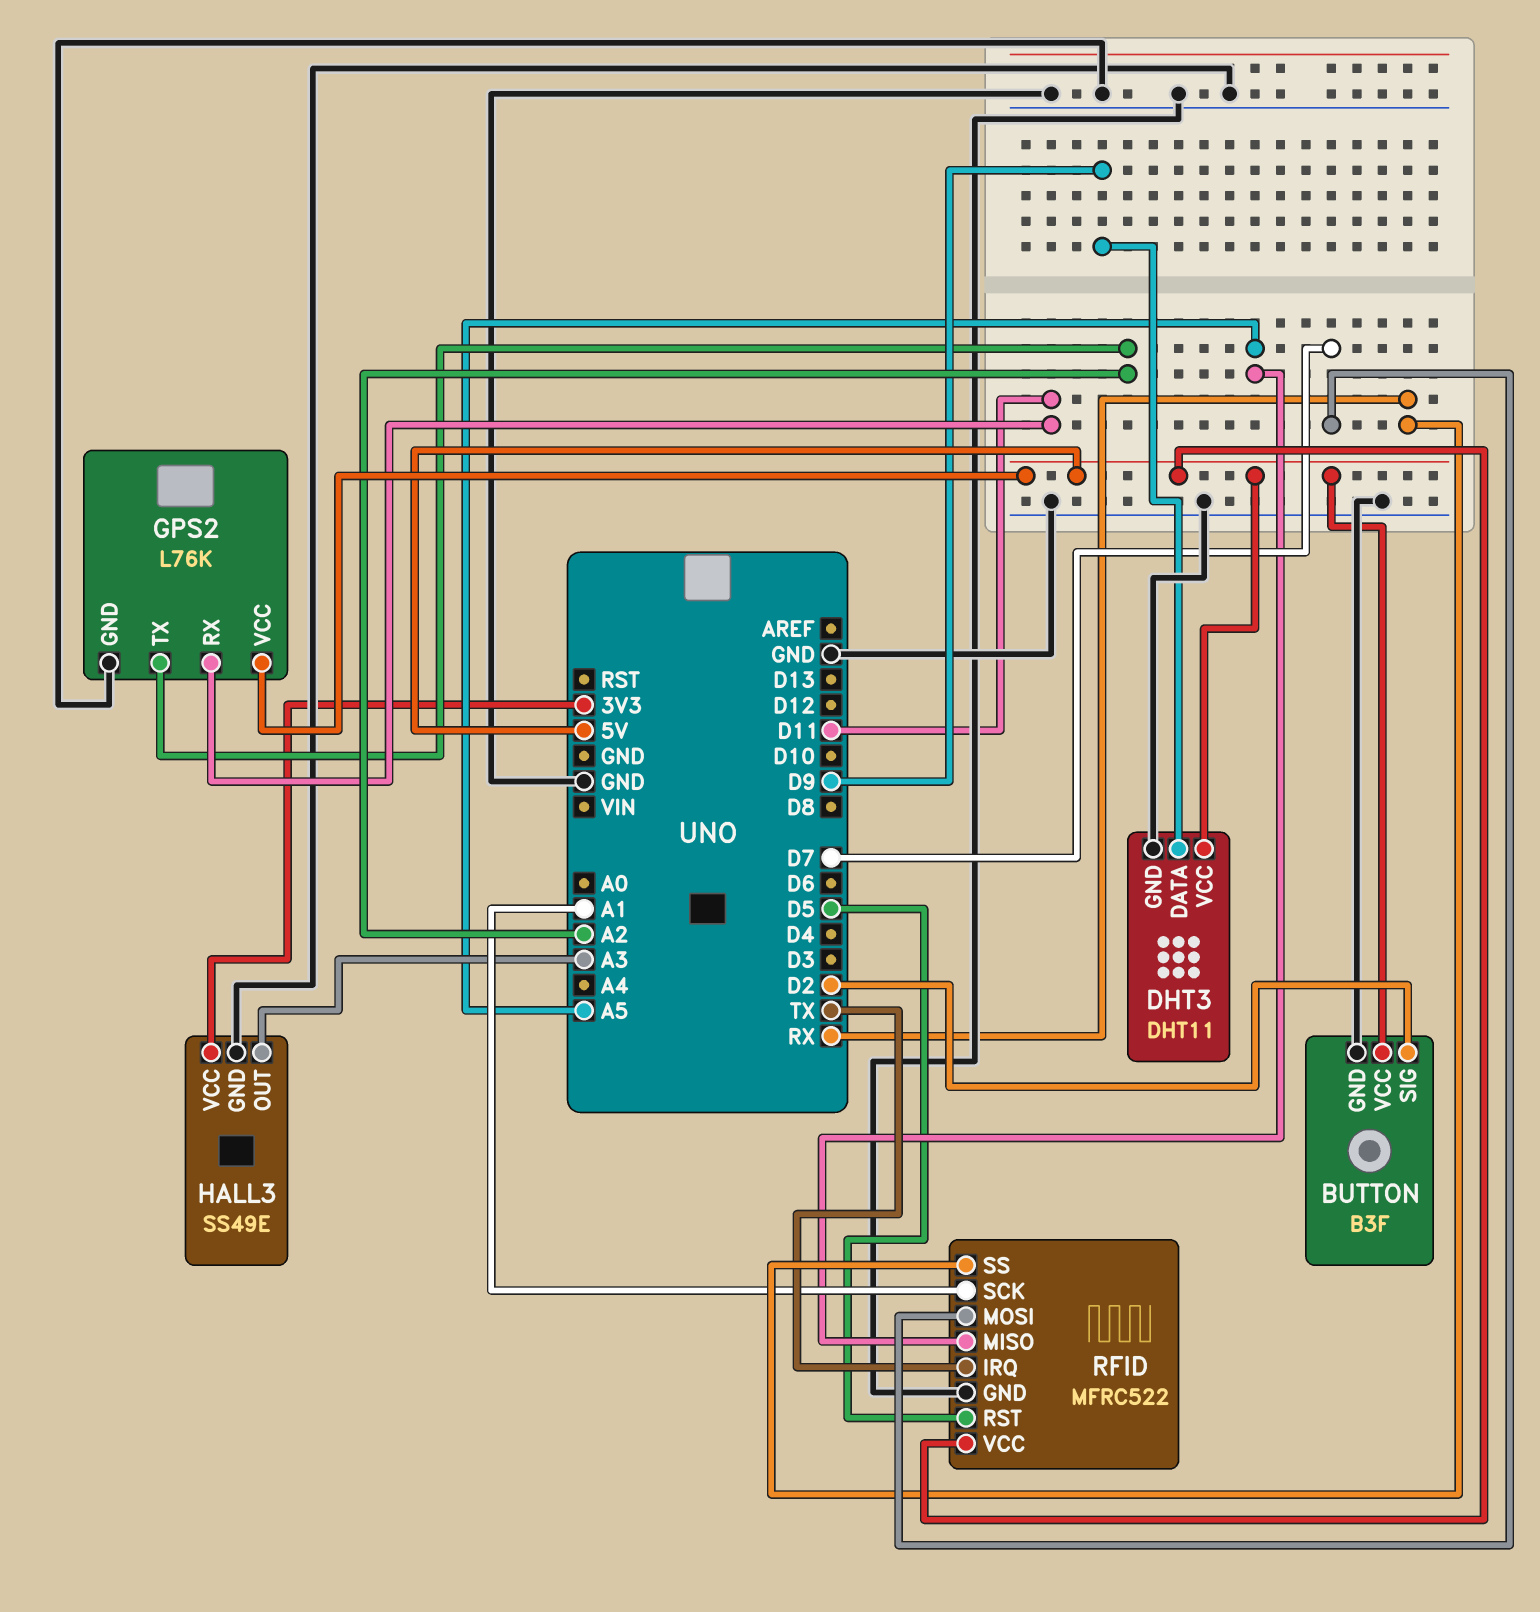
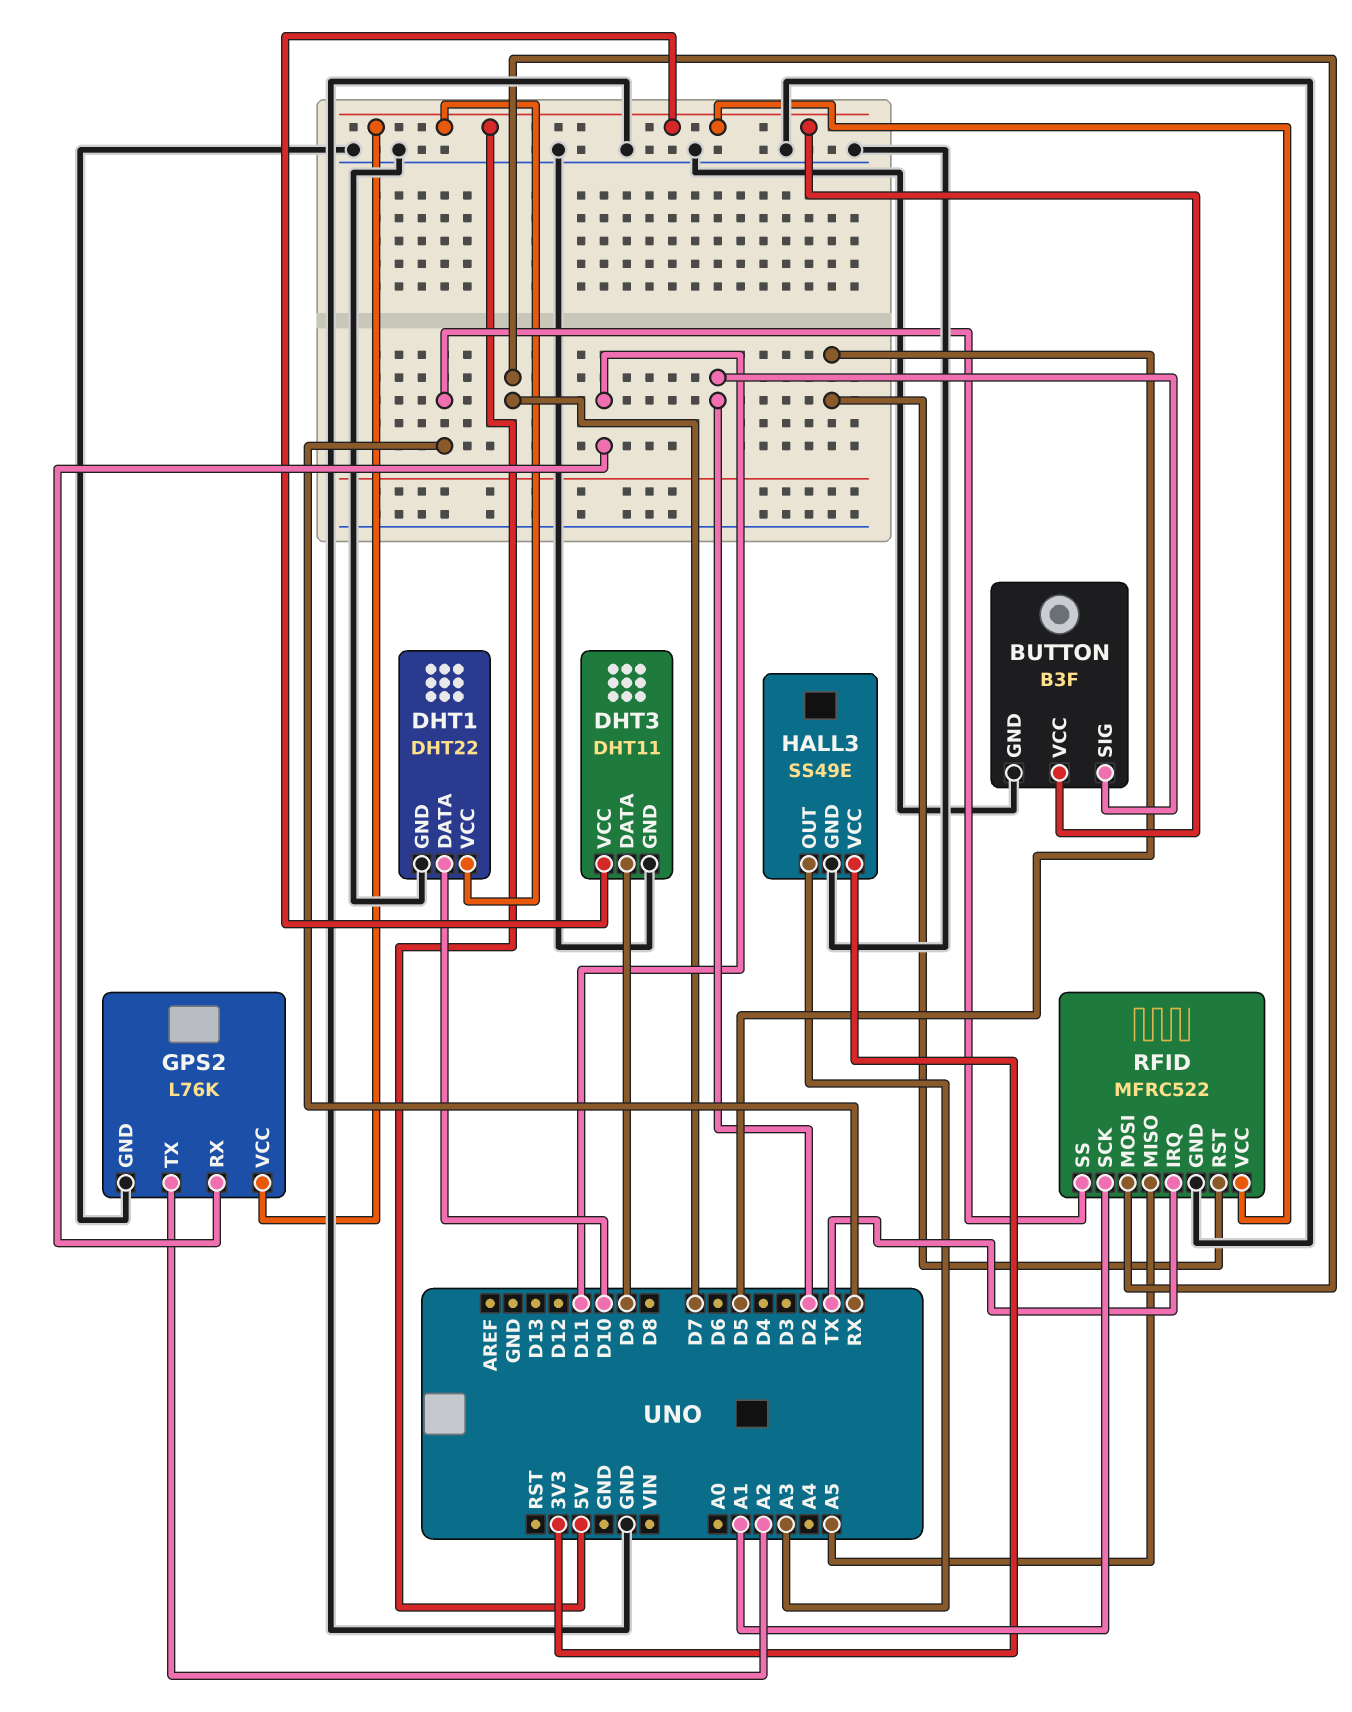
DHT1: none -> DHT22
DHT1 pin DATA: none -> D10
DHT1 pin GND: none -> GND
DHT1 pin VCC: none -> 5V

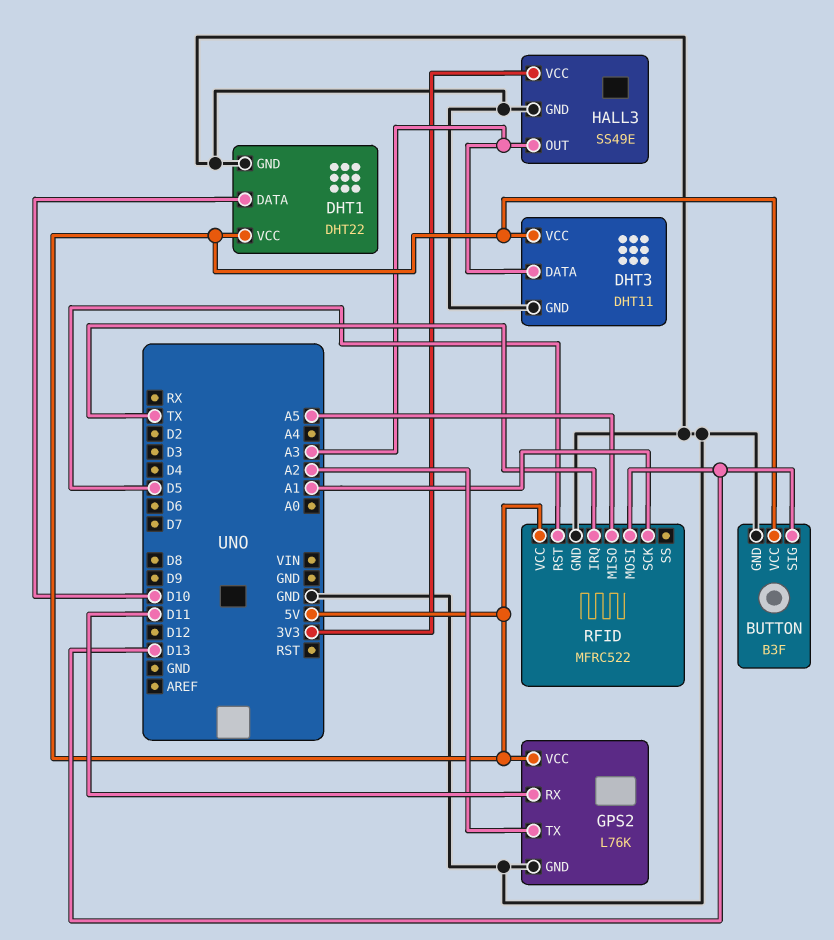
BUTTON pin SIG: D2 -> D13
DHT3 pin DATA: D9 -> A3
RFID pin MOSI: D7 -> D13
RFID pin SS: RX -> none

